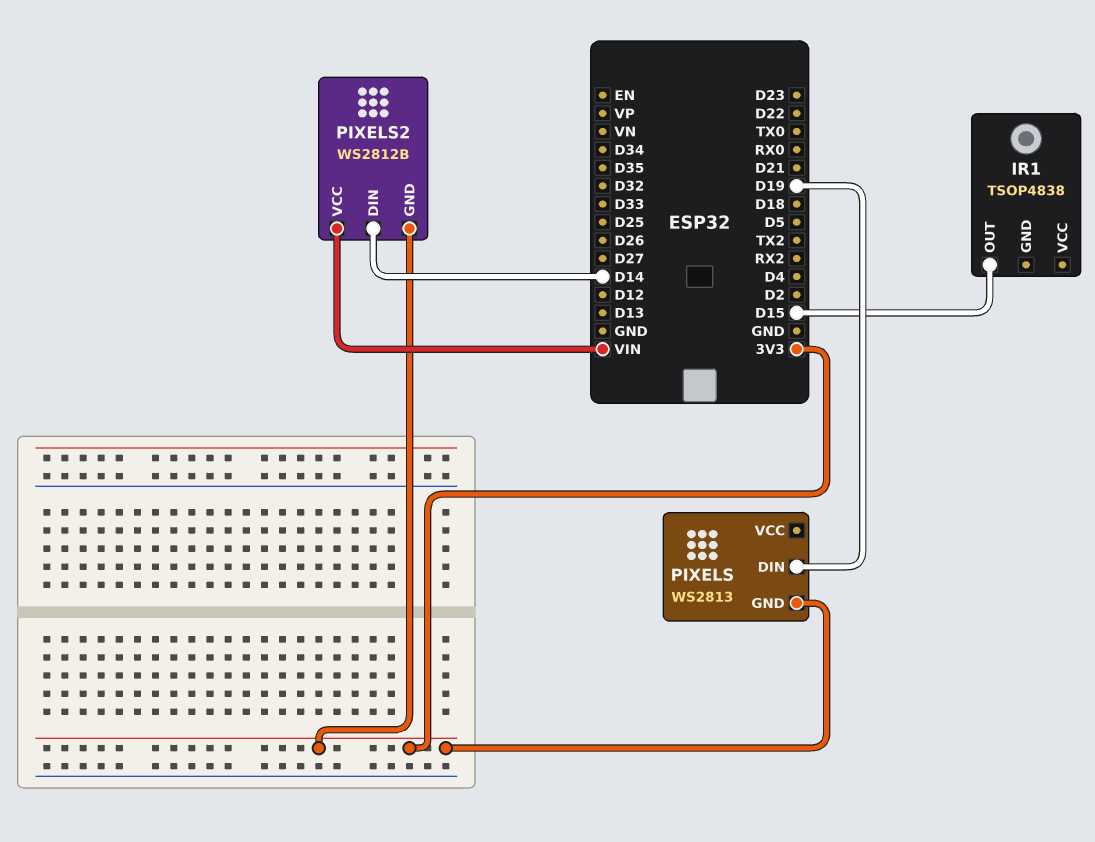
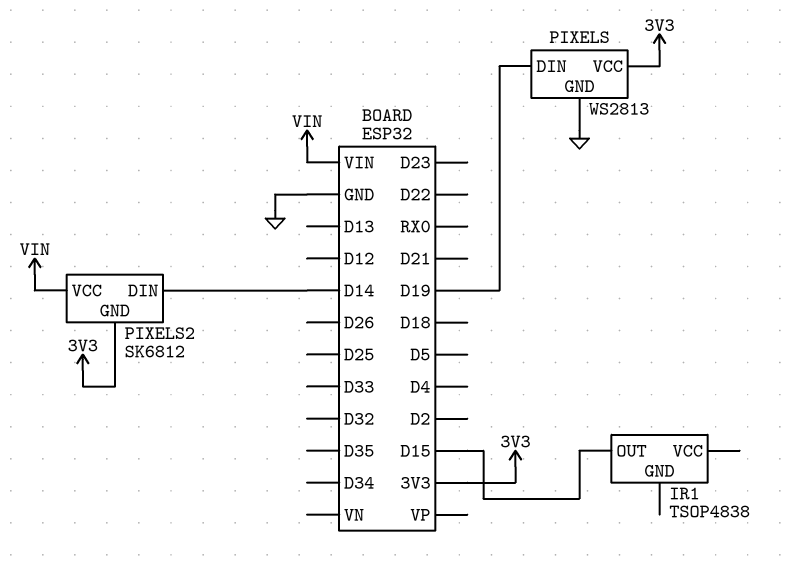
PIXELS pin GND: 3V3 -> GND
PIXELS pin VCC: none -> 3V3
PIXELS2: WS2812B -> SK6812

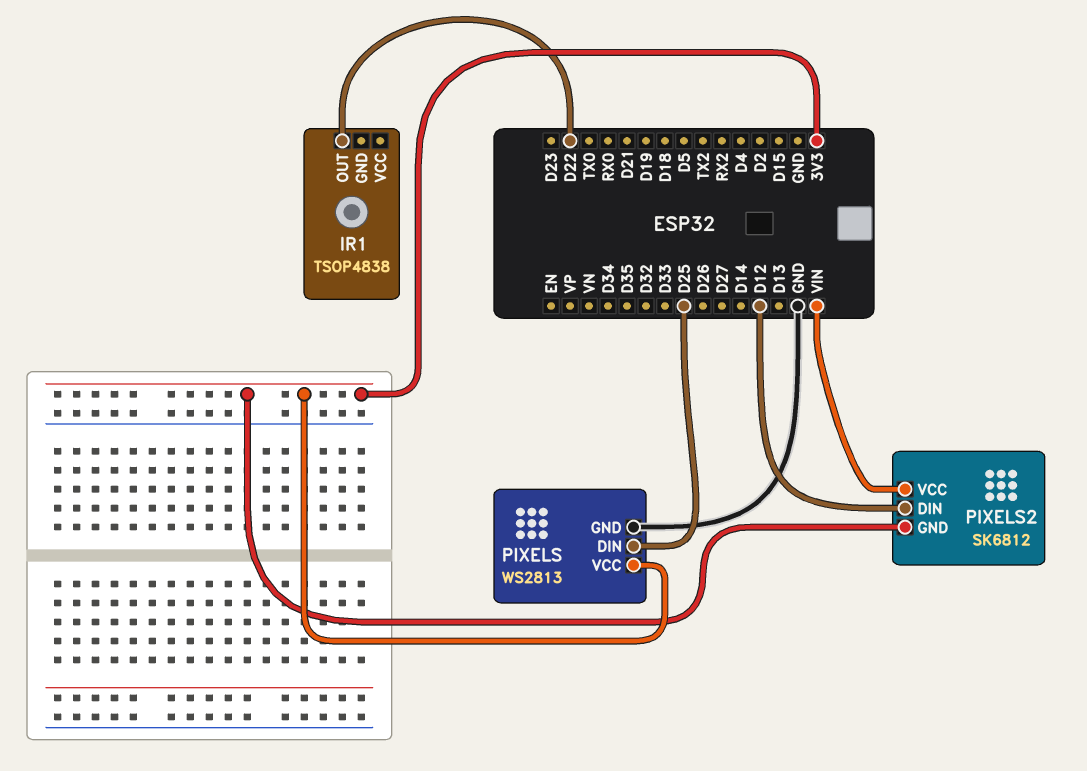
IR1 pin OUT: D15 -> D22
PIXELS pin DIN: D19 -> D25
PIXELS2 pin DIN: D14 -> D12

